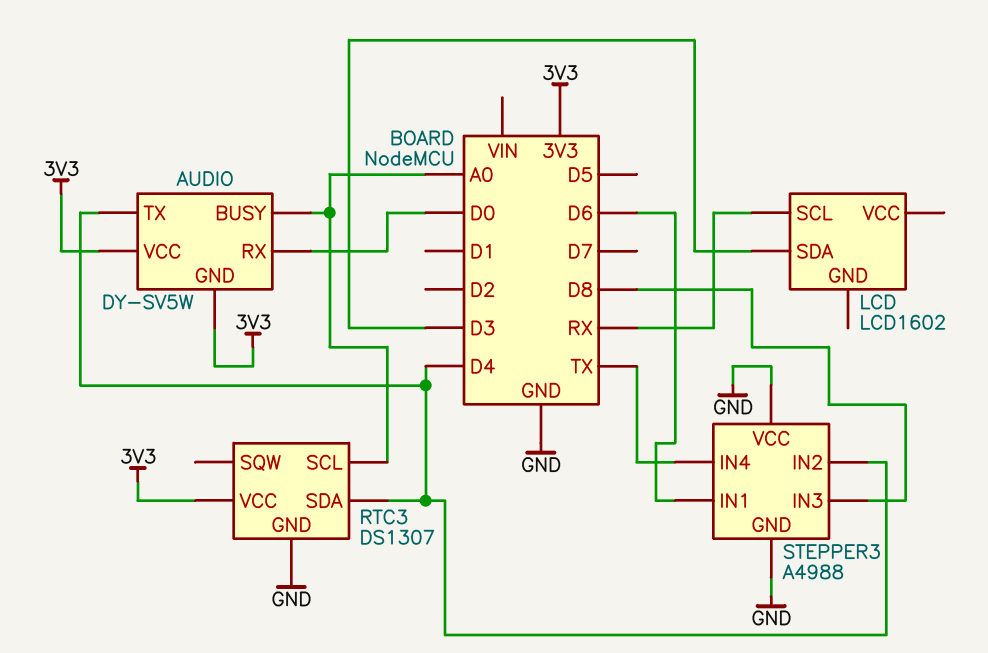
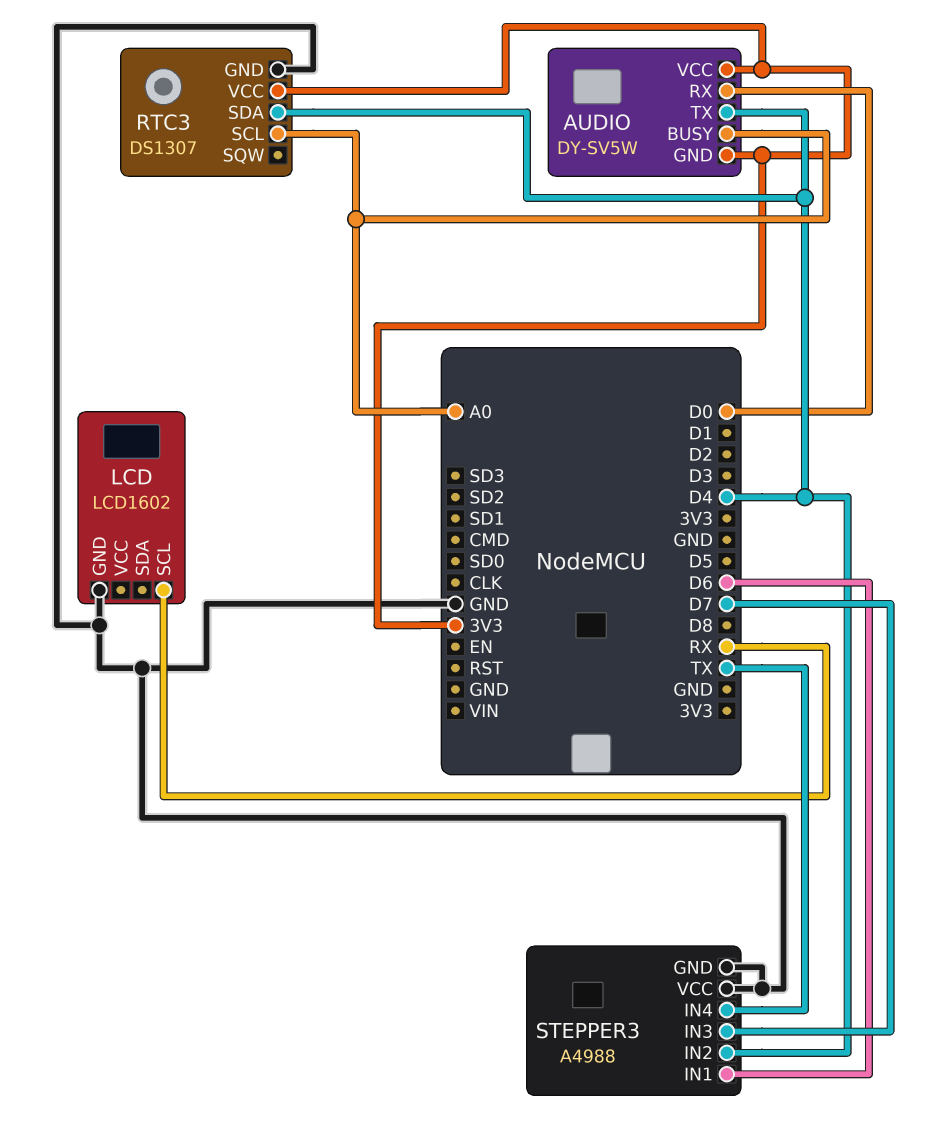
LCD pin GND: none -> GND
LCD pin SDA: D3 -> none
STEPPER3 pin IN3: D8 -> D7

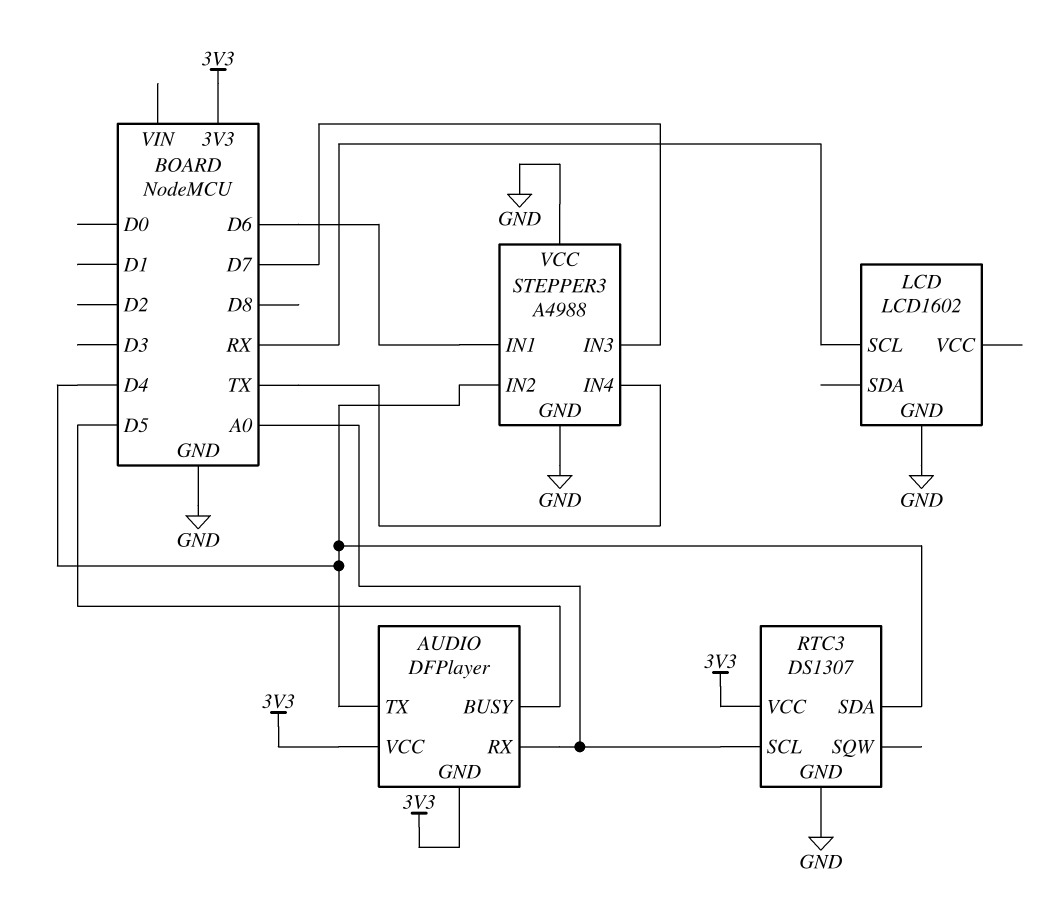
AUDIO: DY-SV5W -> DFPlayer
AUDIO pin BUSY: A0 -> D5
AUDIO pin RX: D0 -> A0

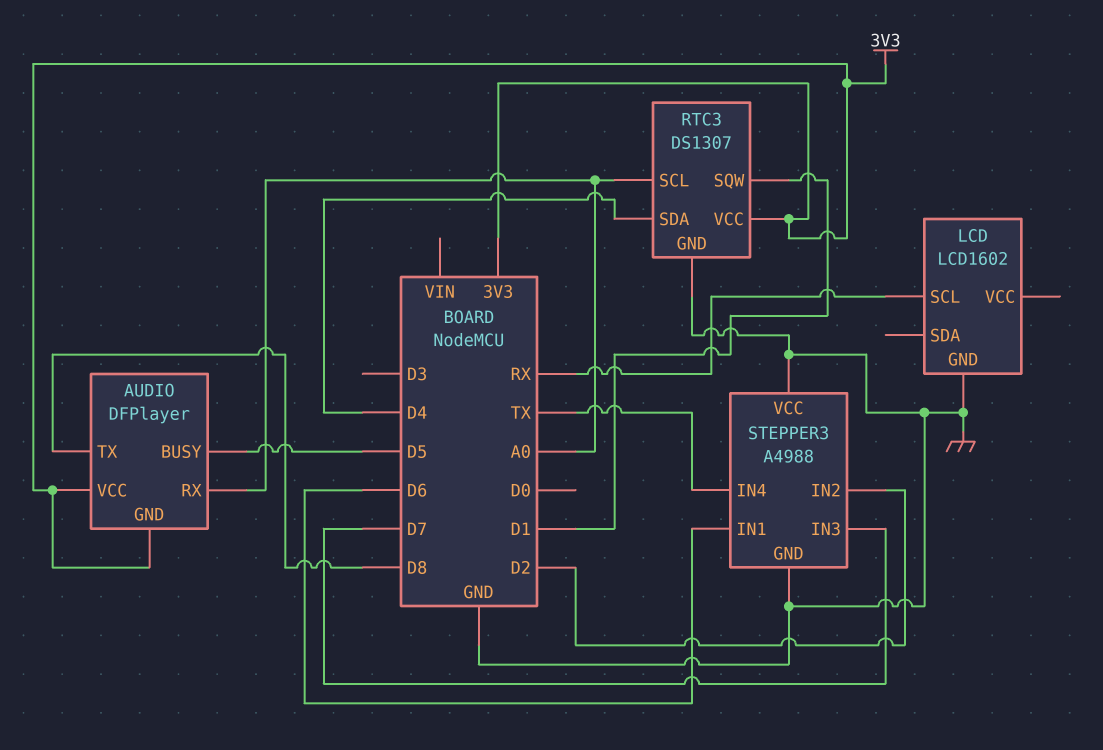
AUDIO pin TX: D4 -> D8
RTC3 pin SQW: none -> D1
STEPPER3 pin IN2: D4 -> D2

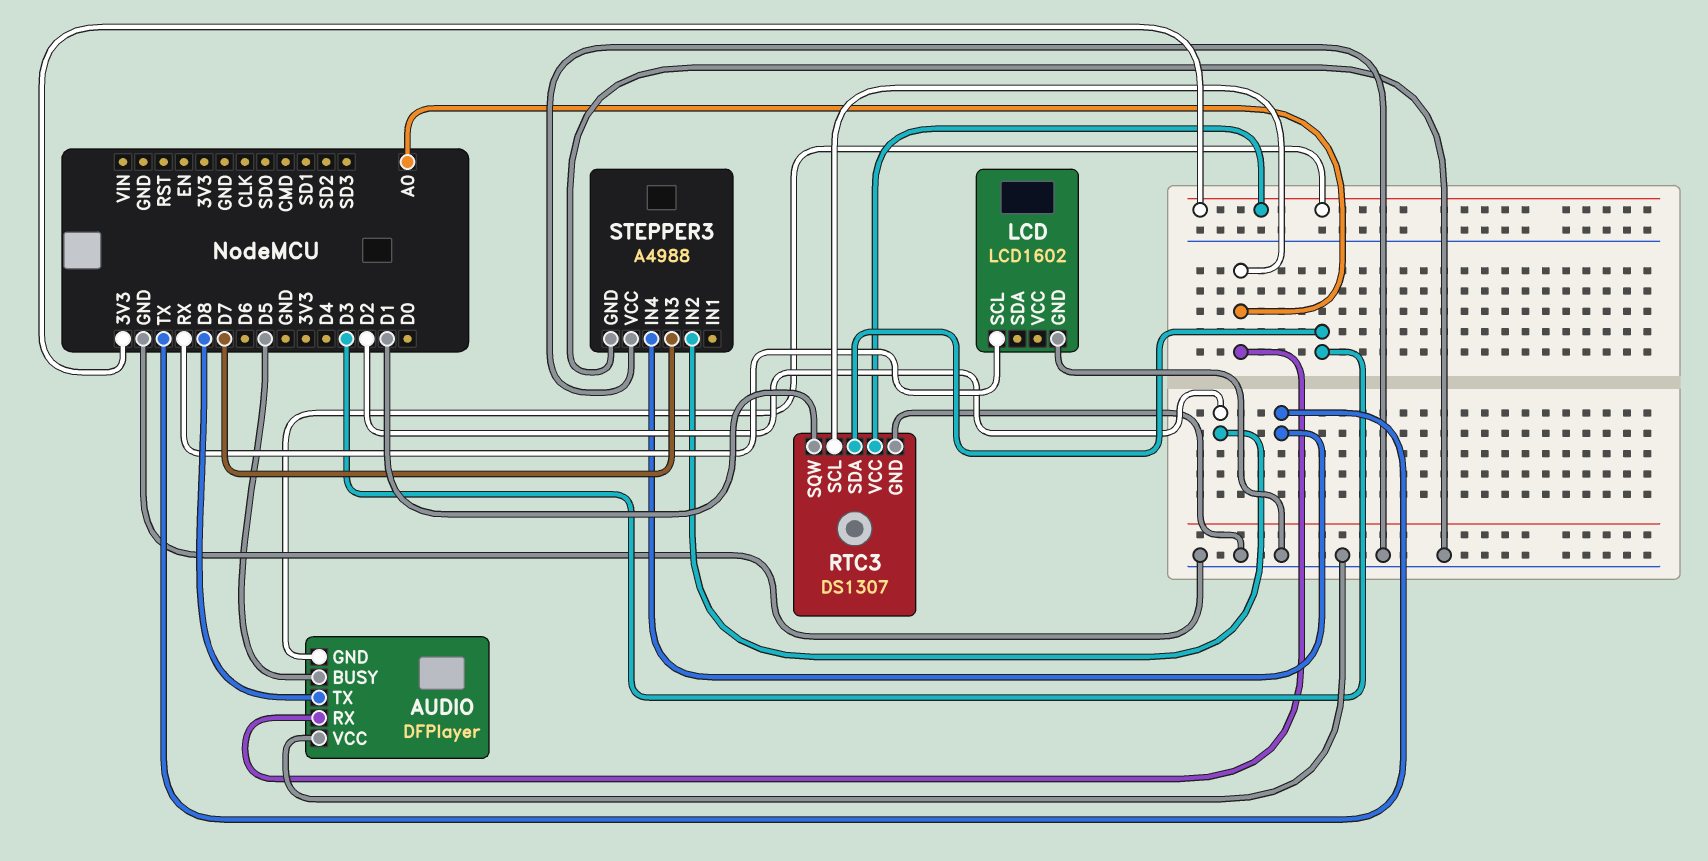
AUDIO pin VCC: 3V3 -> GND
RTC3 pin SDA: D4 -> D3
STEPPER3 pin IN1: D6 -> none

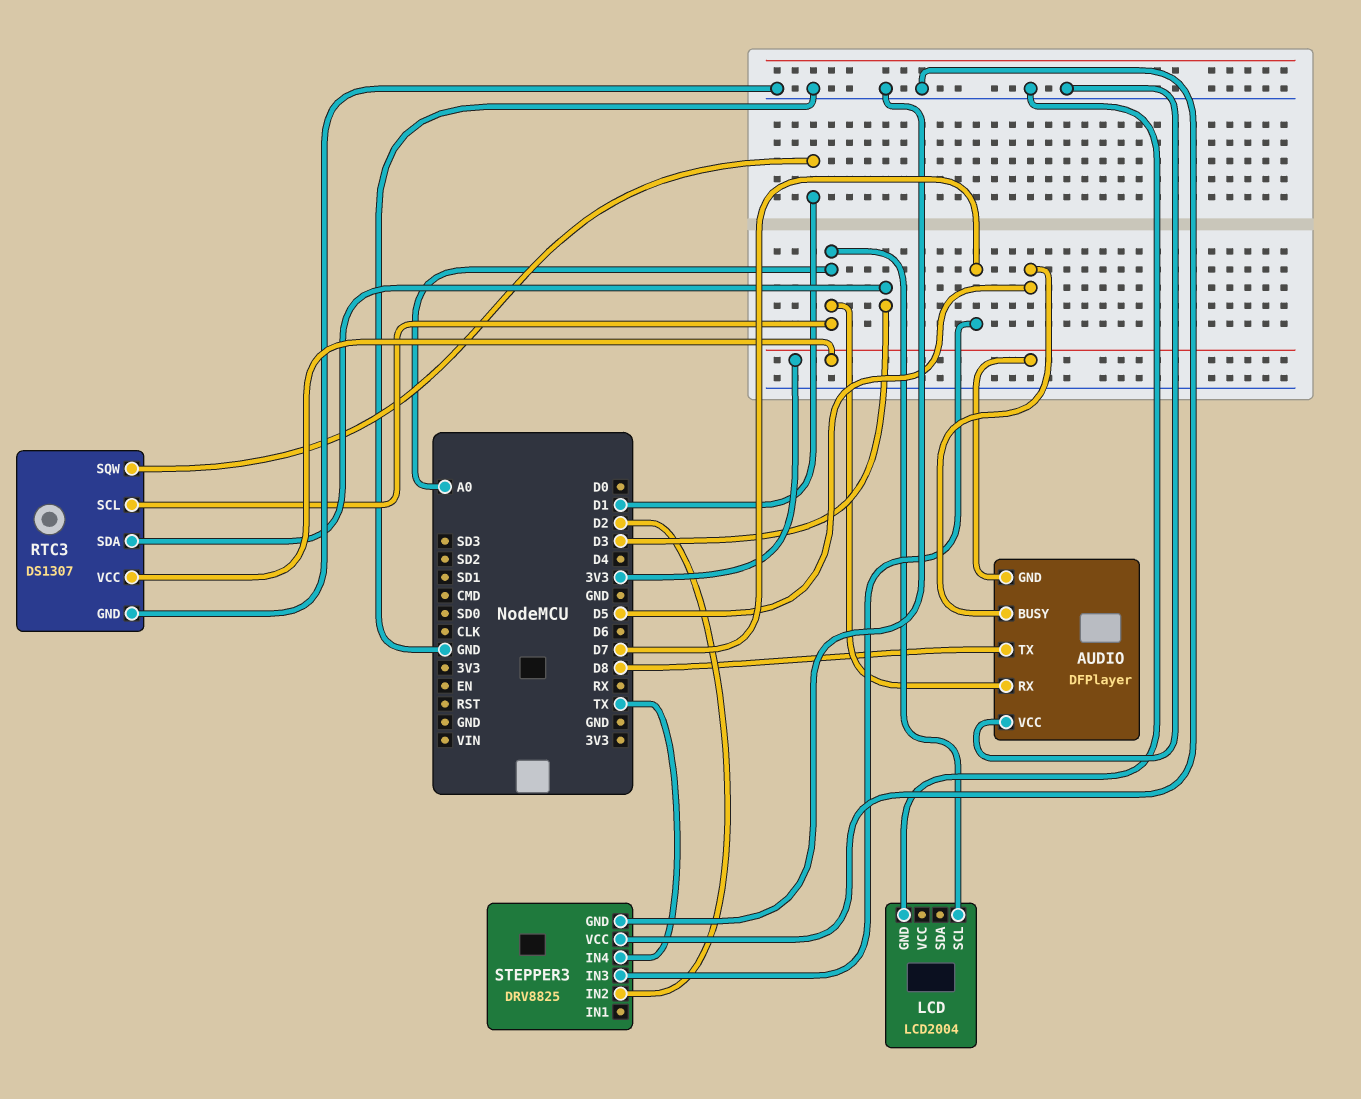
LCD: LCD1602 -> LCD2004
LCD pin SCL: RX -> A0
STEPPER3: A4988 -> DRV8825

